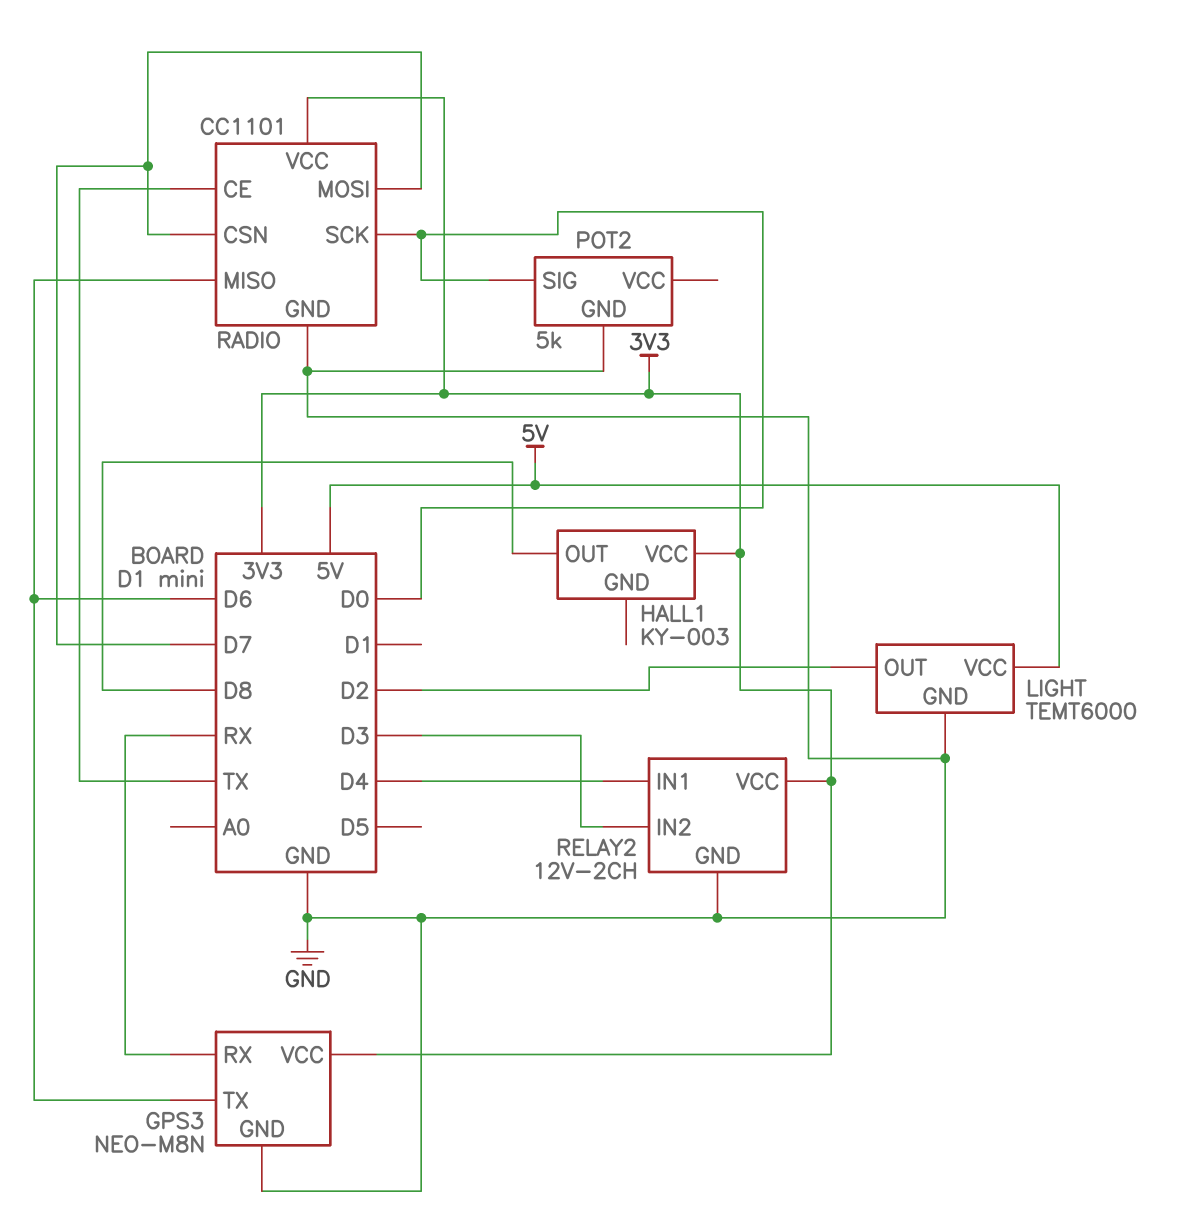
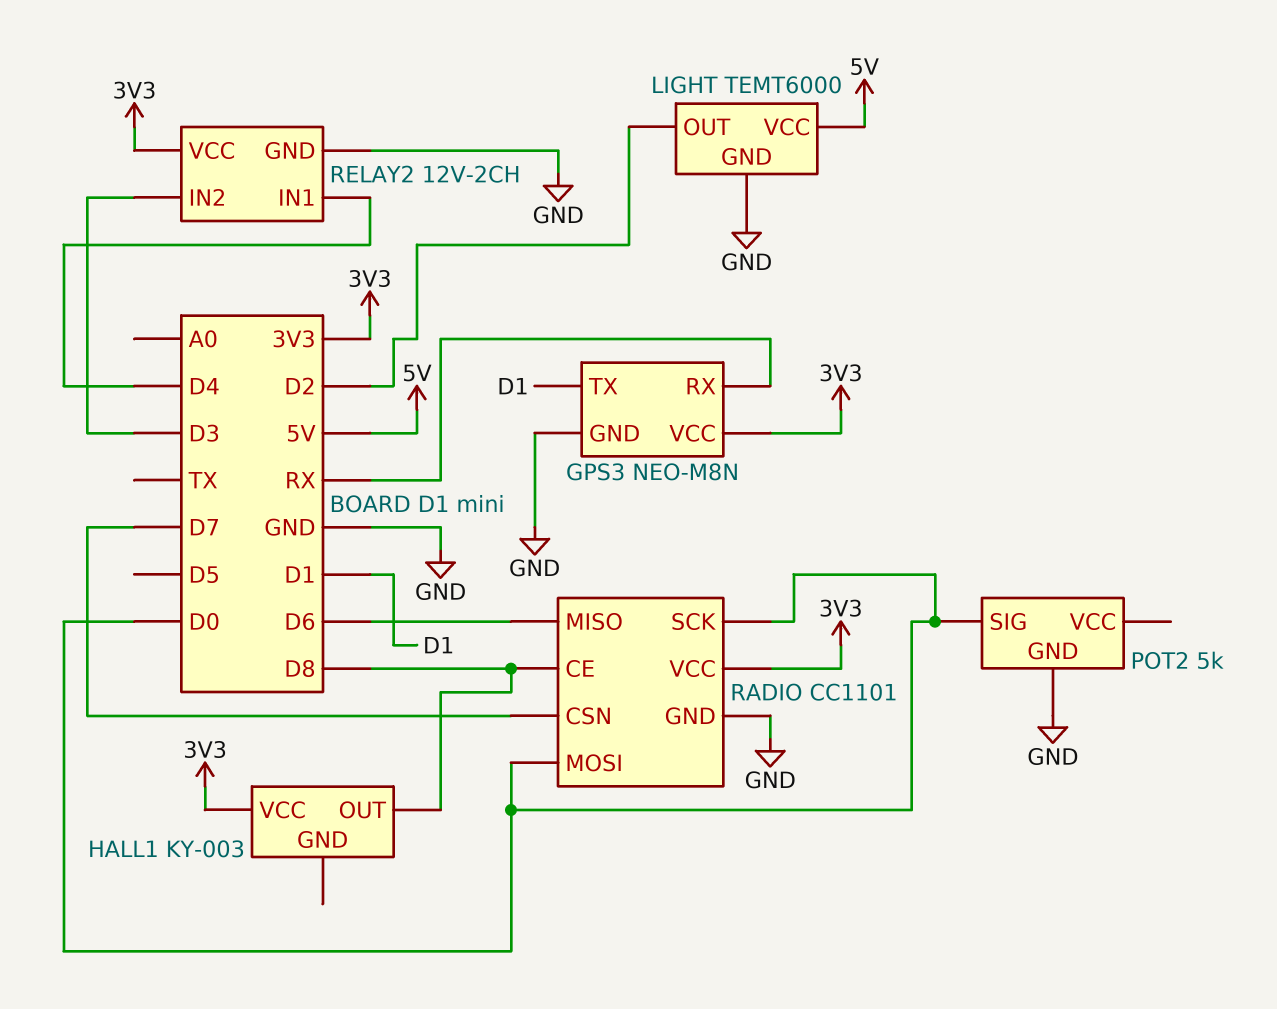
GPS3 pin TX: D6 -> D1
RADIO pin CE: TX -> D8
RADIO pin MOSI: D7 -> D0

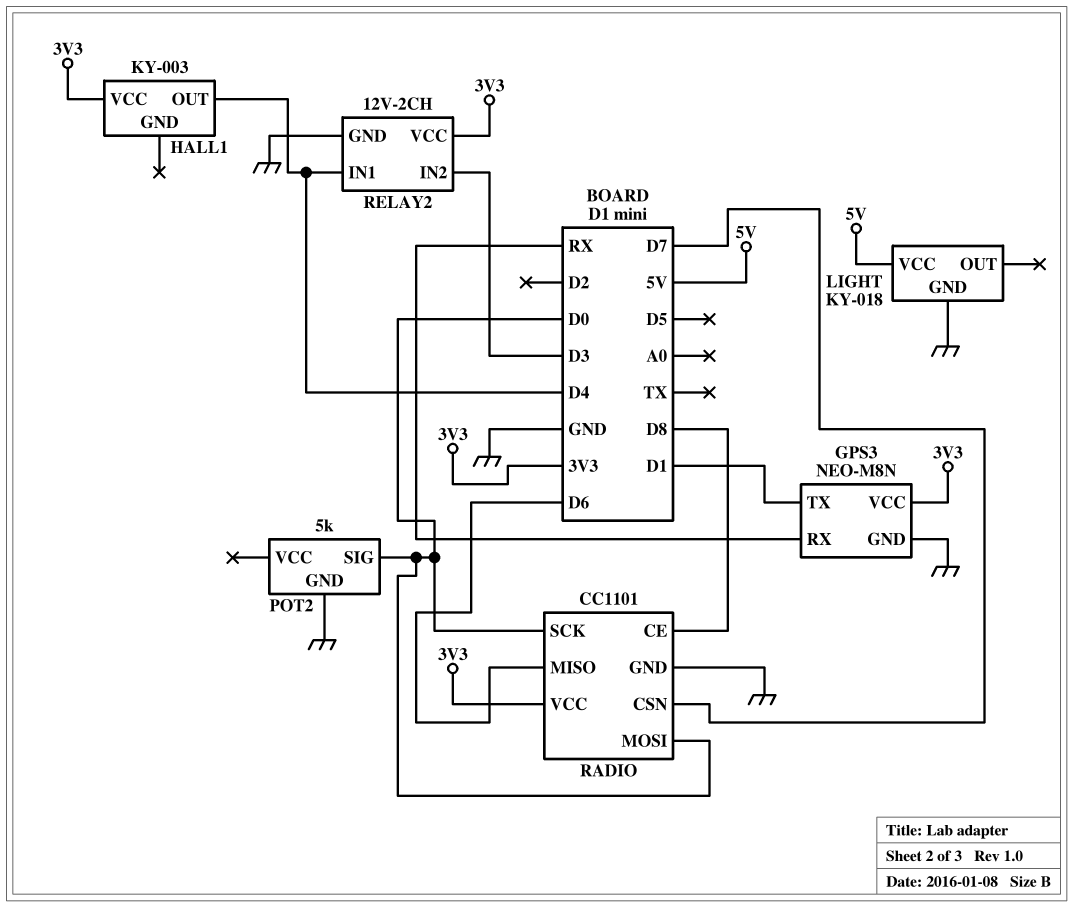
HALL1 pin OUT: D8 -> D4
LIGHT: TEMT6000 -> KY-018
LIGHT pin OUT: D2 -> none

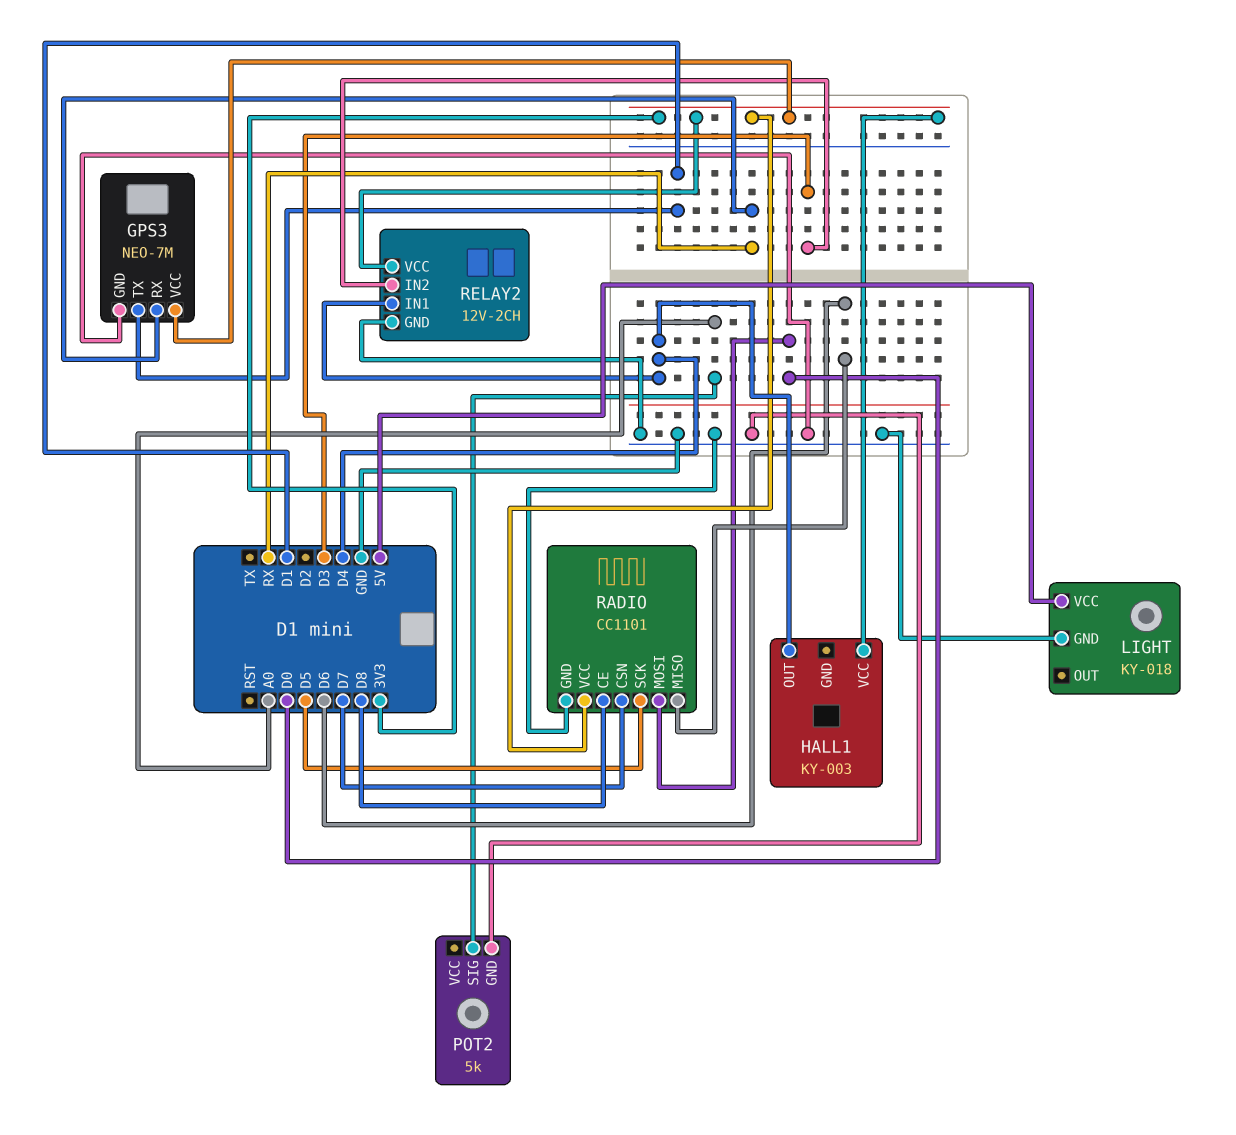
GPS3: NEO-M8N -> NEO-7M
POT2 pin SIG: D0 -> A0
RADIO pin SCK: D0 -> D5

